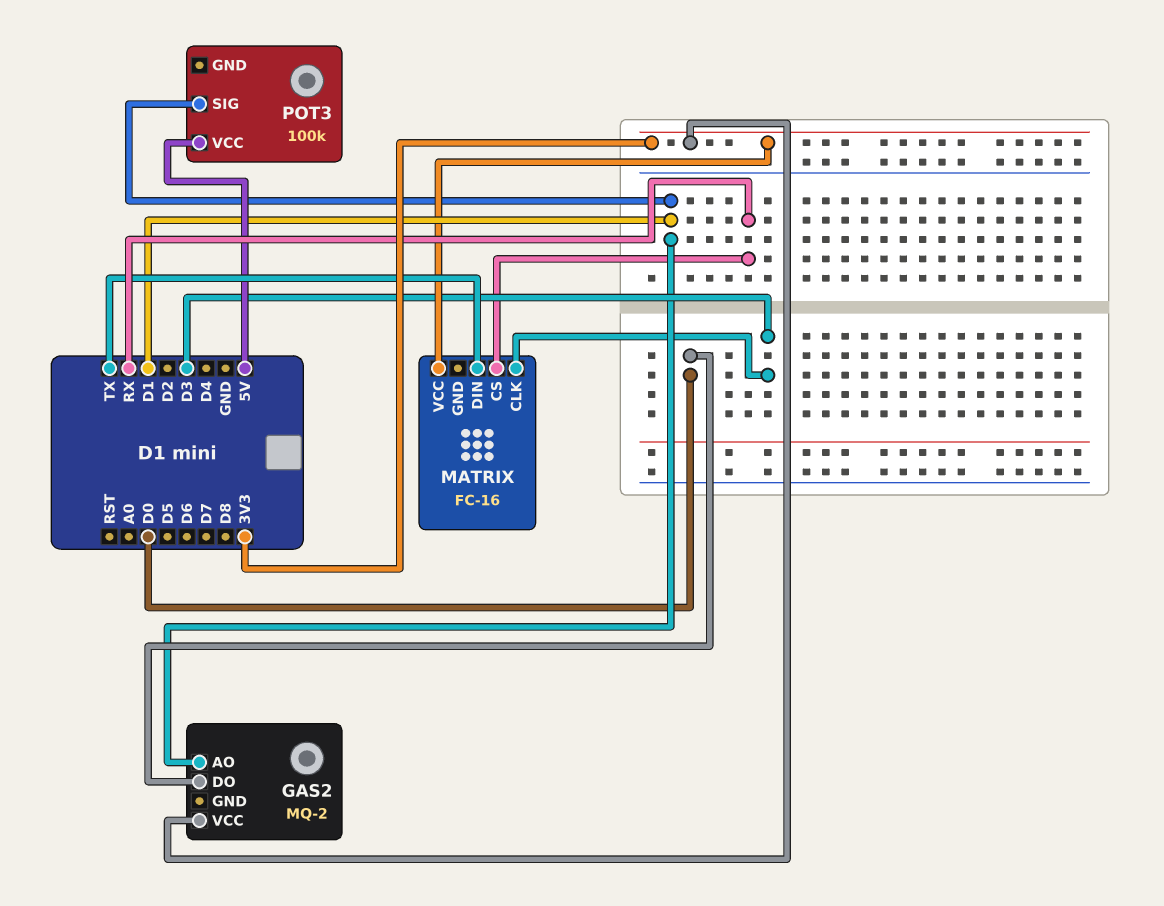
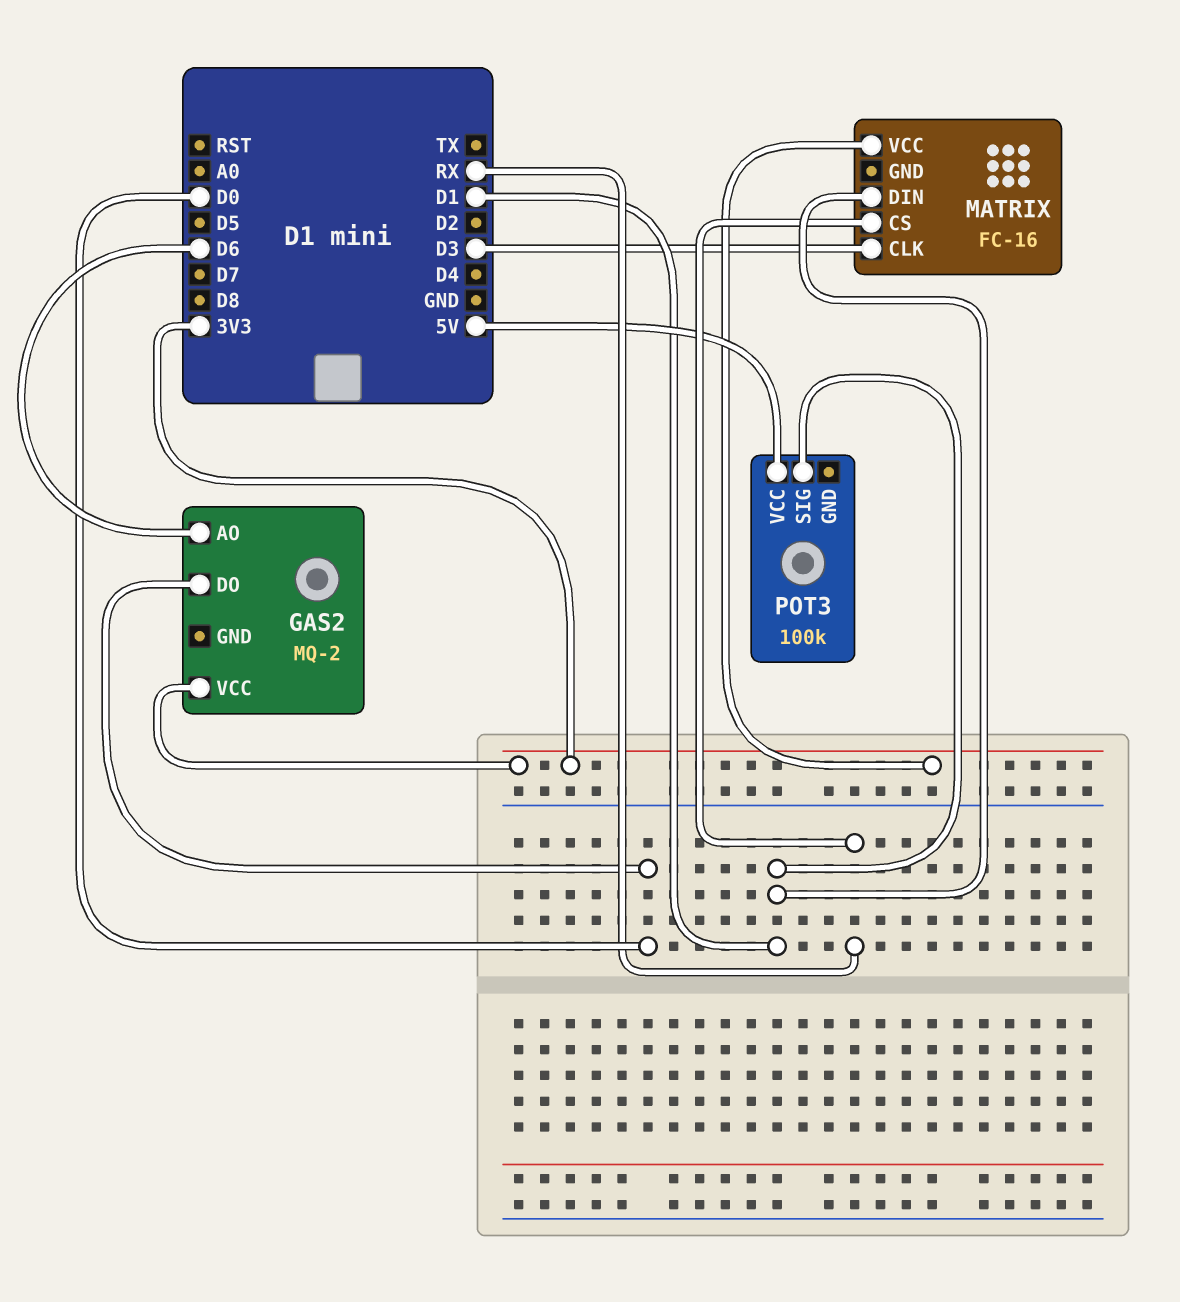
GAS2 pin AO: D1 -> D6
MATRIX pin DIN: TX -> D1

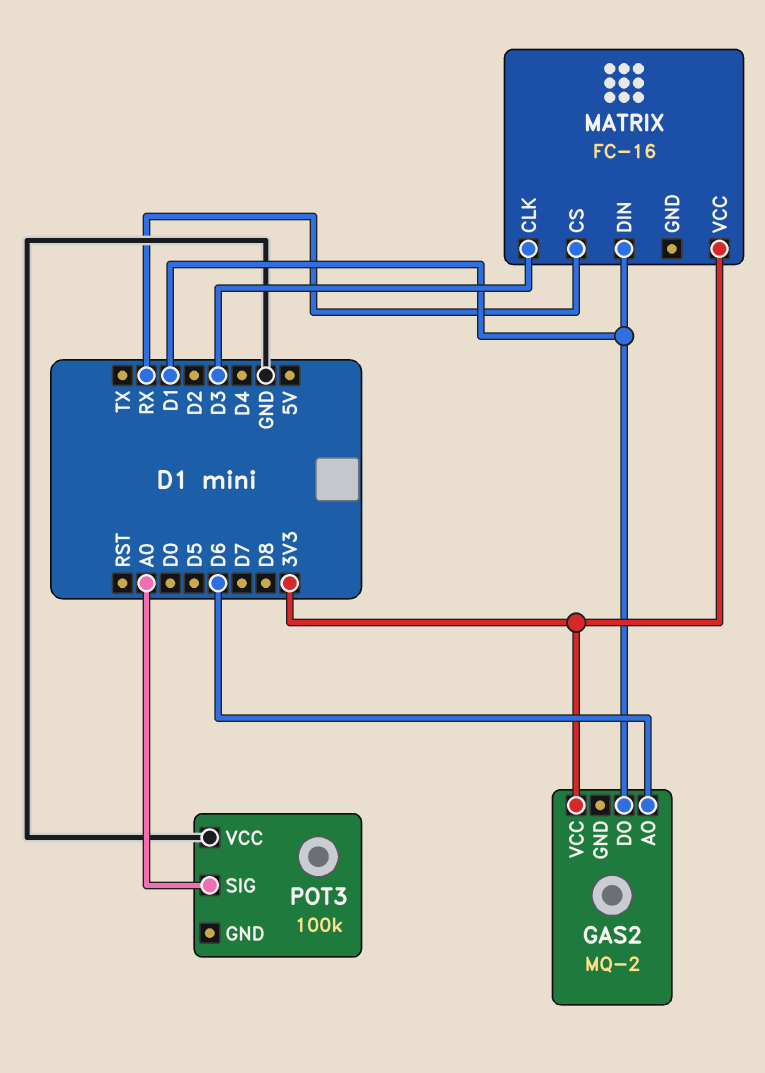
GAS2 pin DO: D0 -> D1
POT3 pin SIG: D1 -> A0
POT3 pin VCC: 5V -> GND

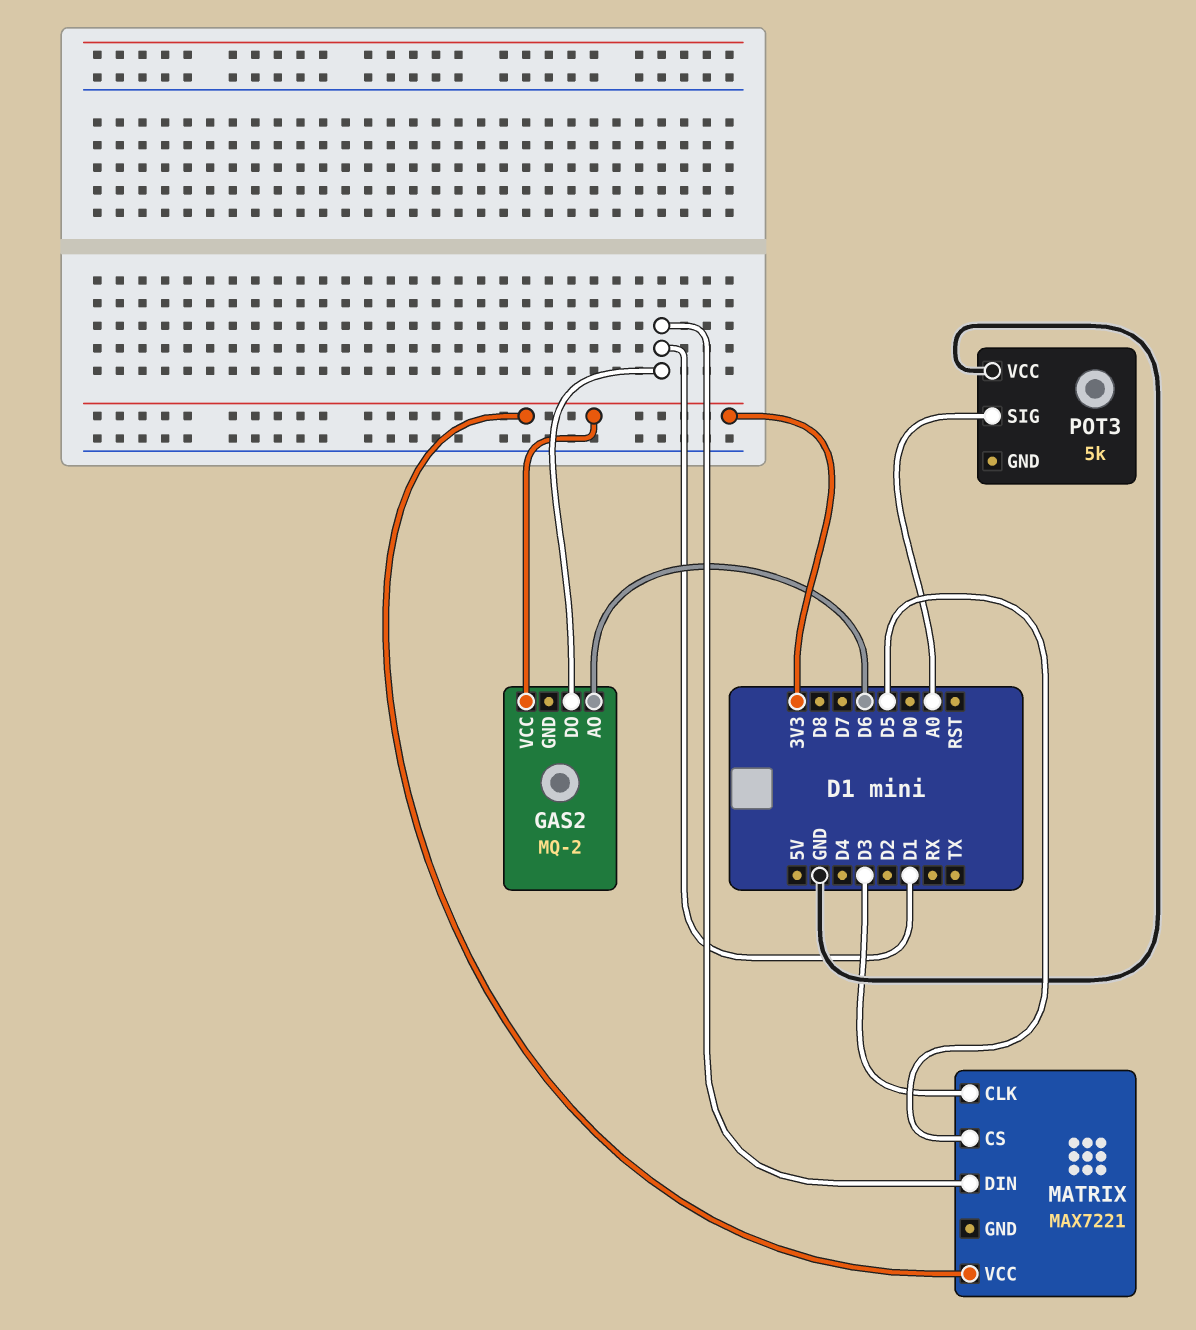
MATRIX: FC-16 -> MAX7221
MATRIX pin CS: RX -> D5
POT3: 100k -> 5k

